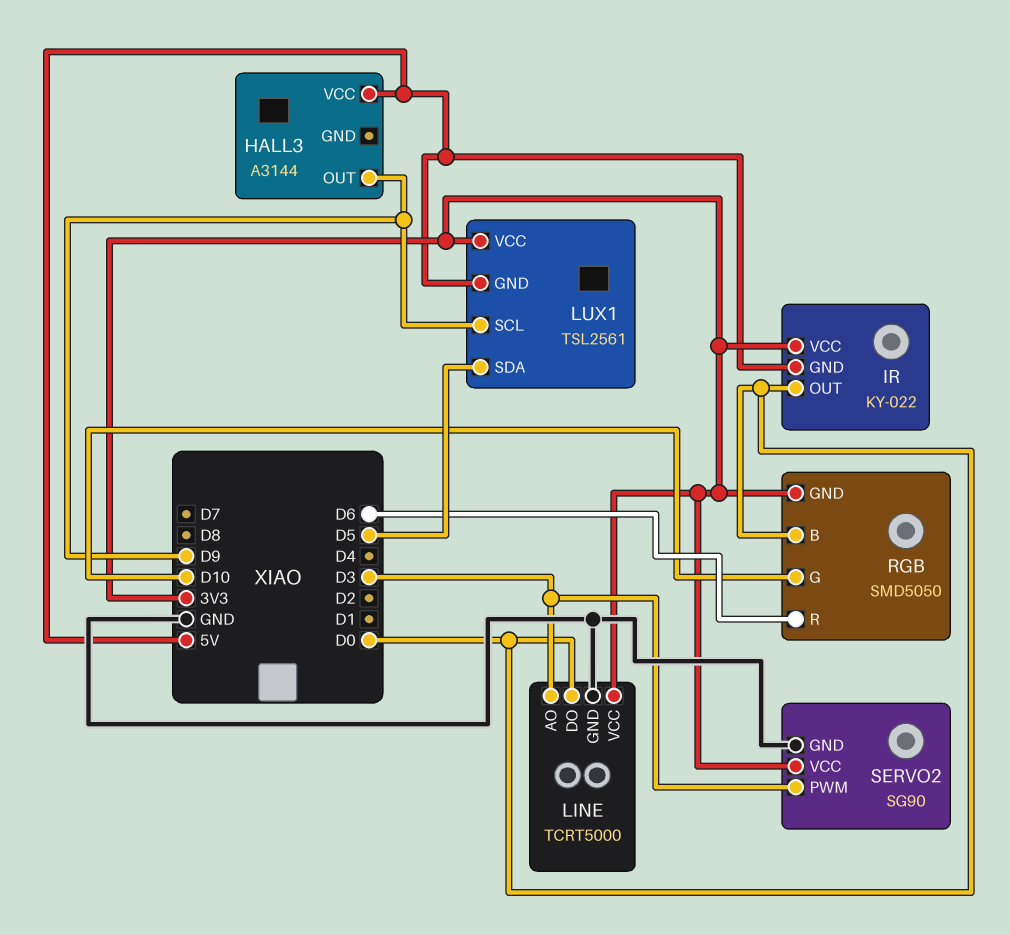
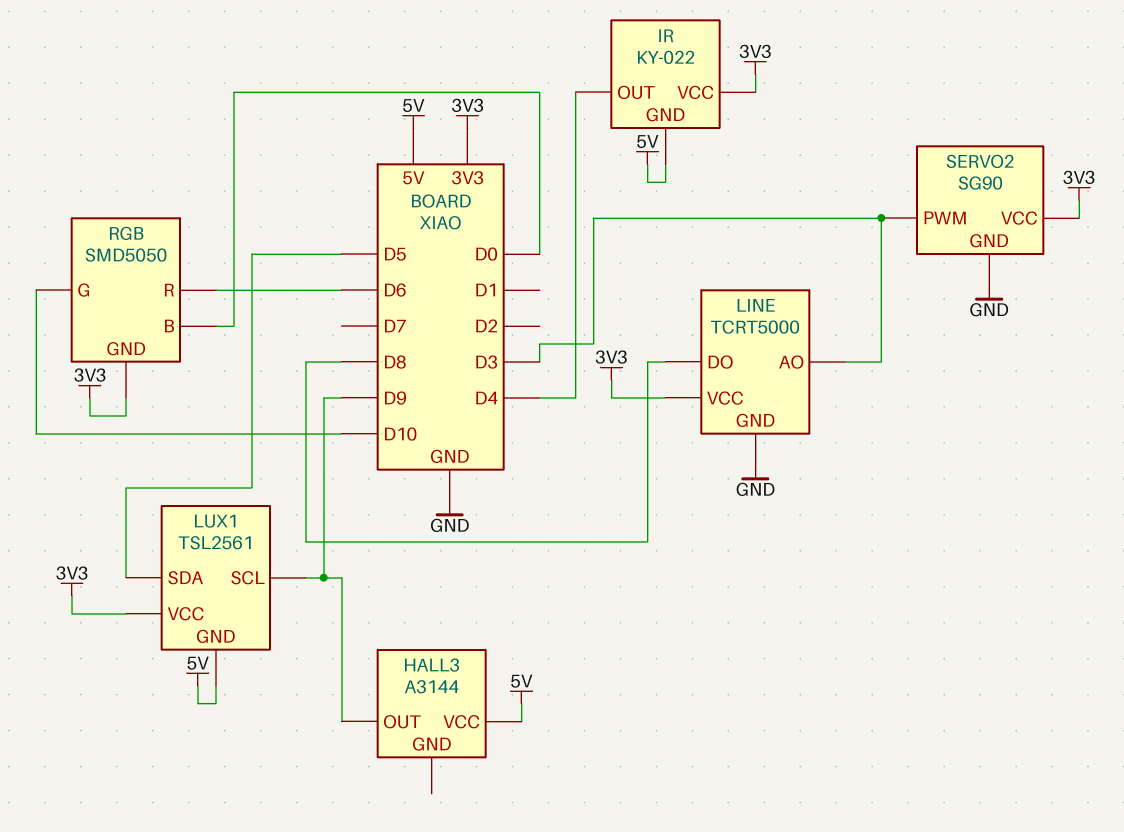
IR pin OUT: D0 -> D4
LINE pin DO: D0 -> D8

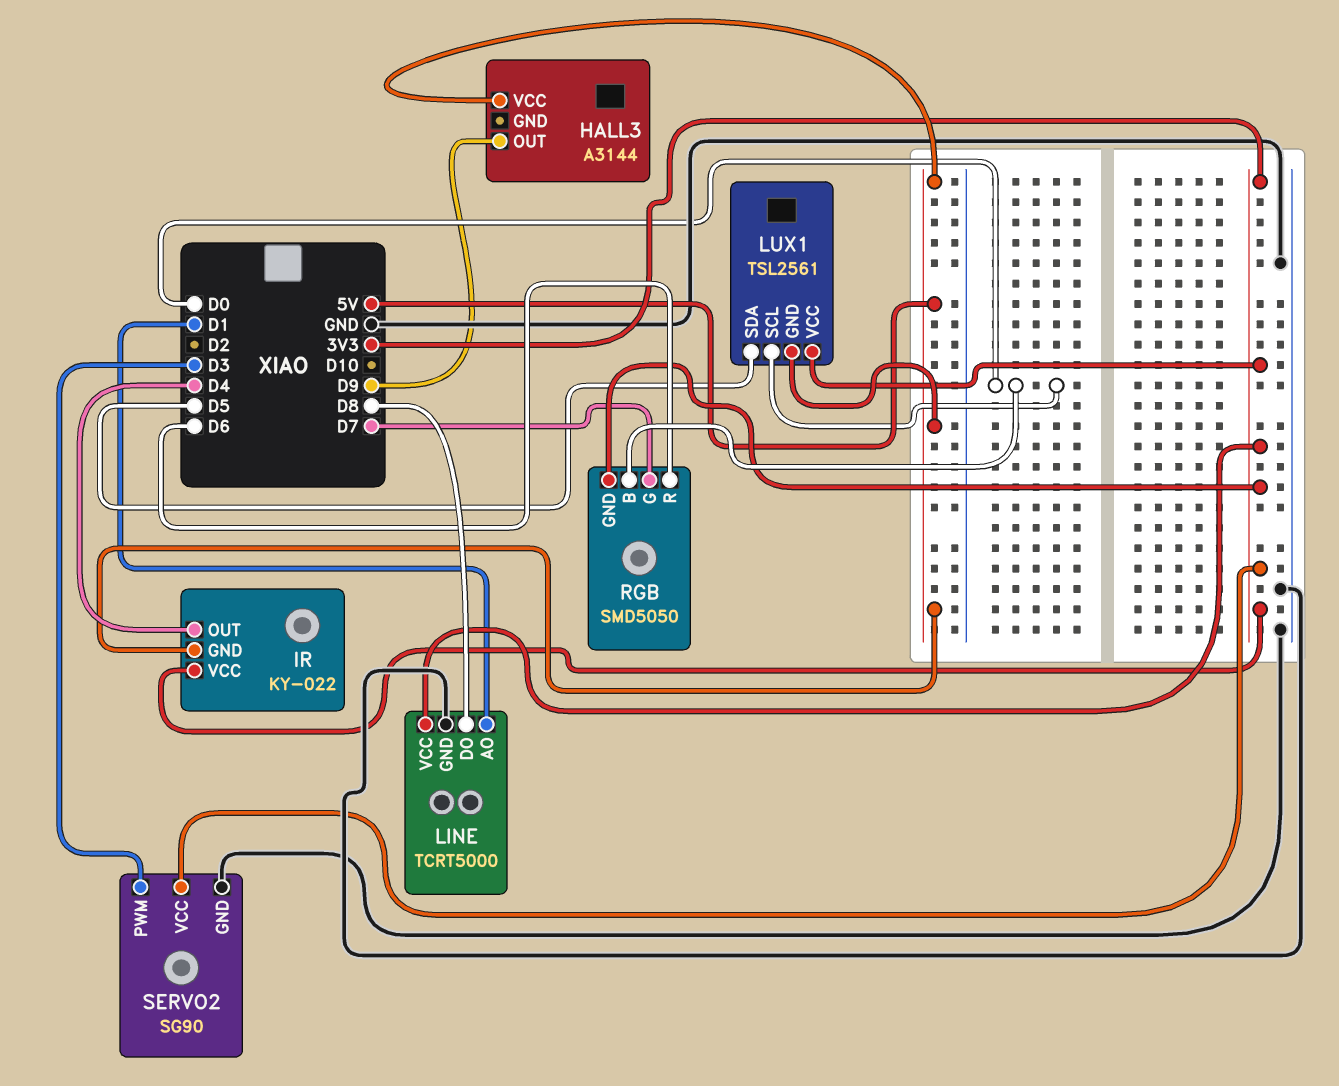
LINE pin AO: D3 -> D1
LUX1 pin SCL: D9 -> D0
RGB pin G: D10 -> D7

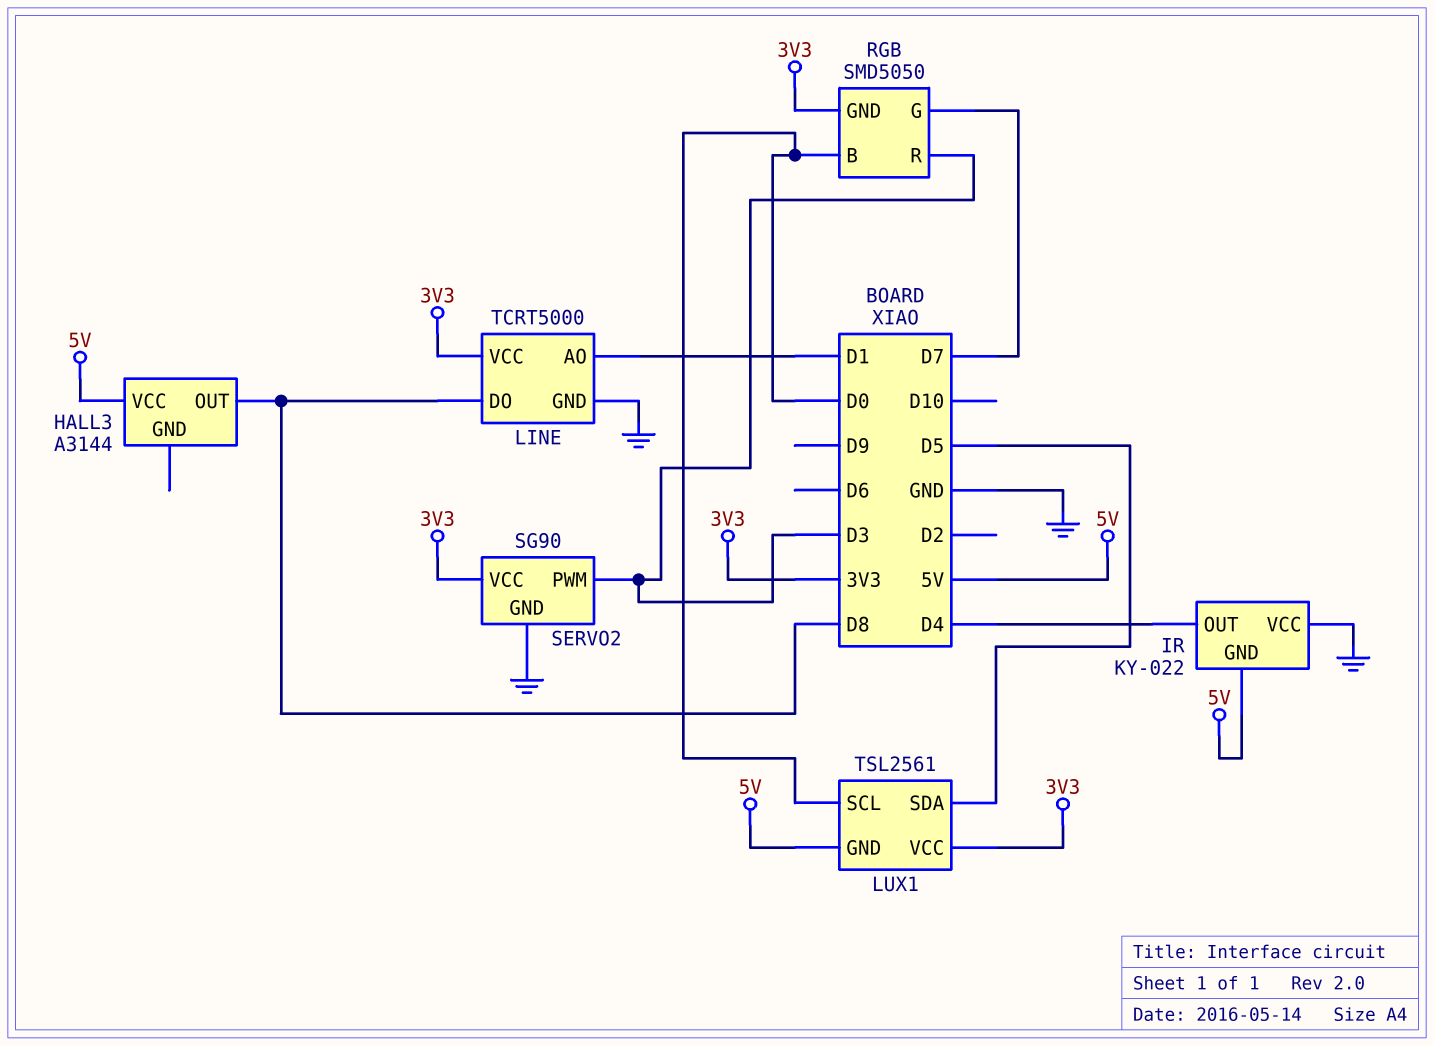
HALL3 pin OUT: D9 -> D8
IR pin VCC: 3V3 -> GND
RGB pin R: D6 -> D3

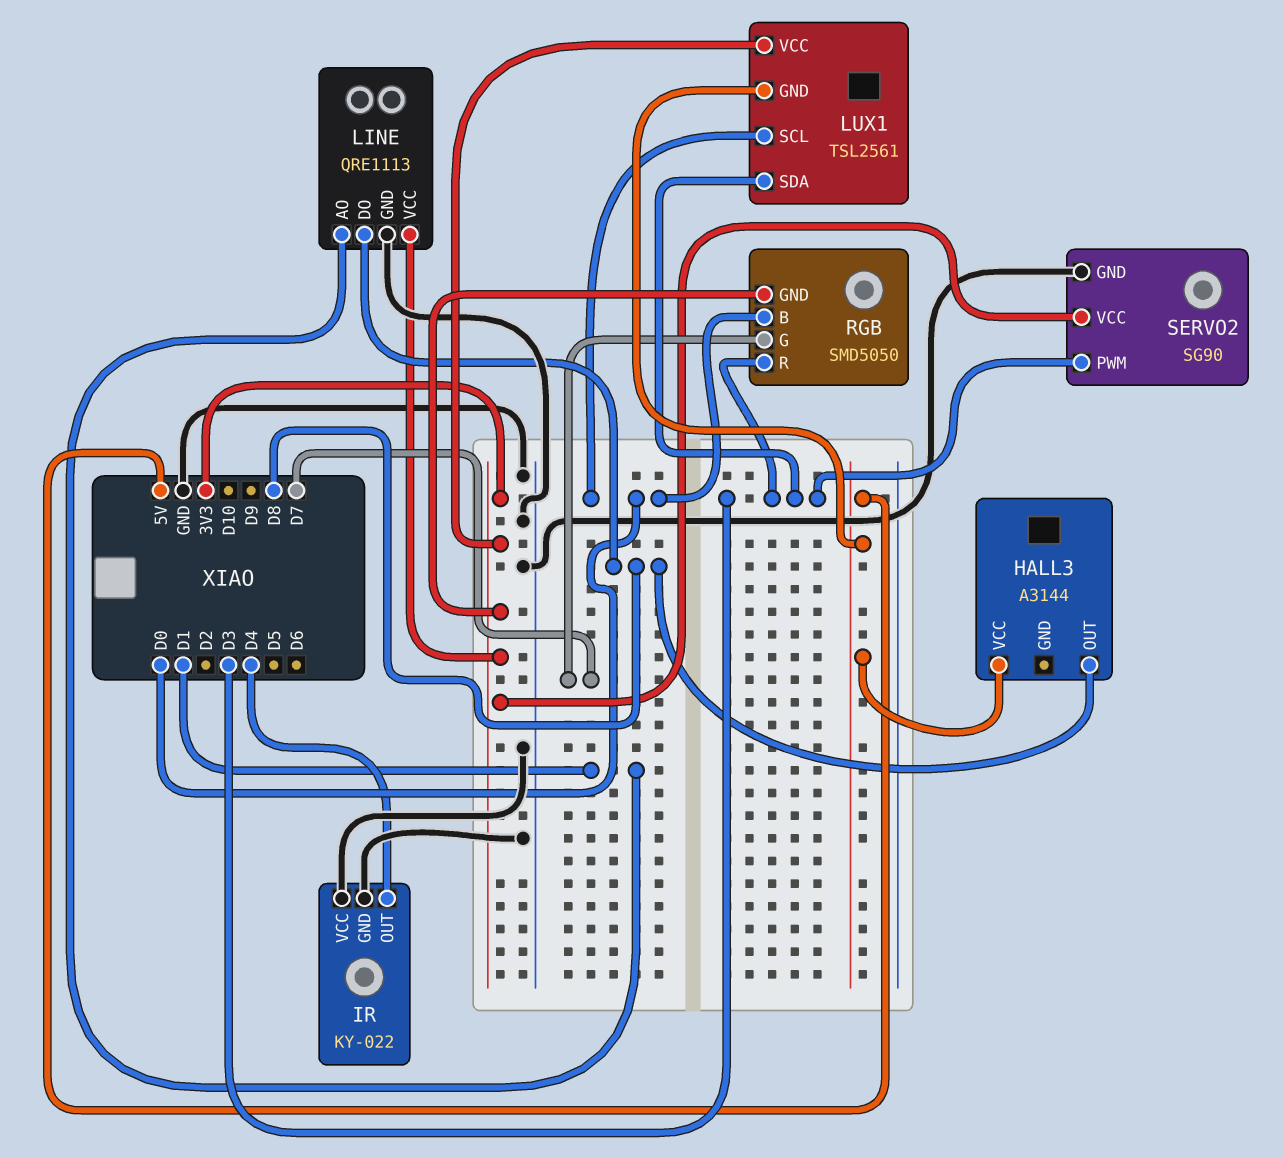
IR pin GND: 5V -> GND
LINE: TCRT5000 -> QRE1113
LUX1 pin SDA: D5 -> D3

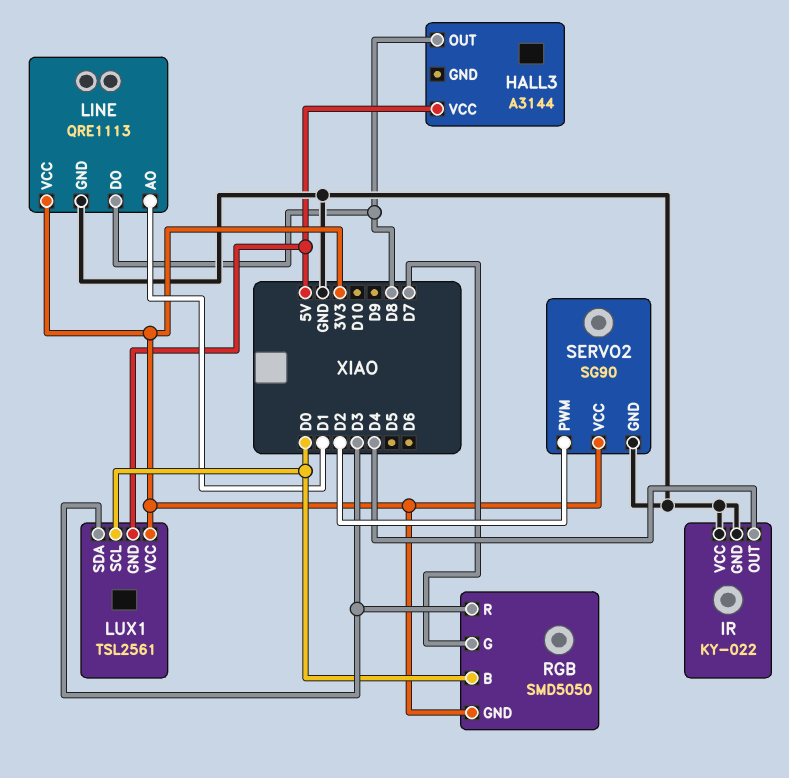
SERVO2 pin PWM: D3 -> D2

